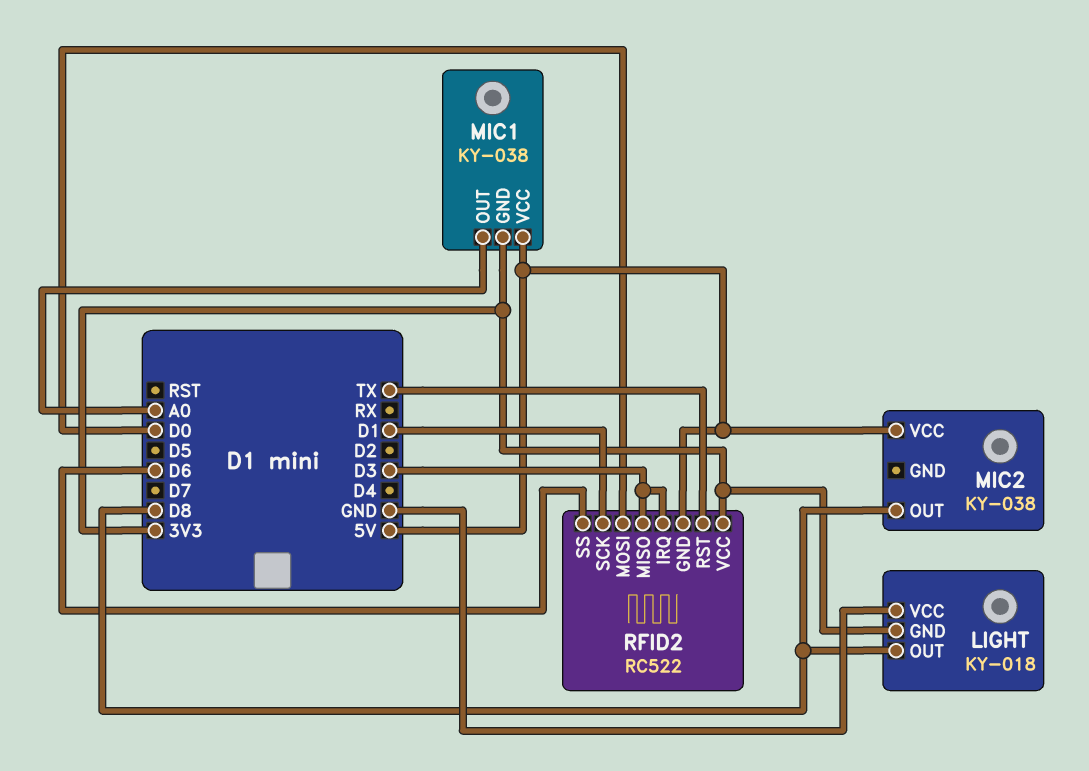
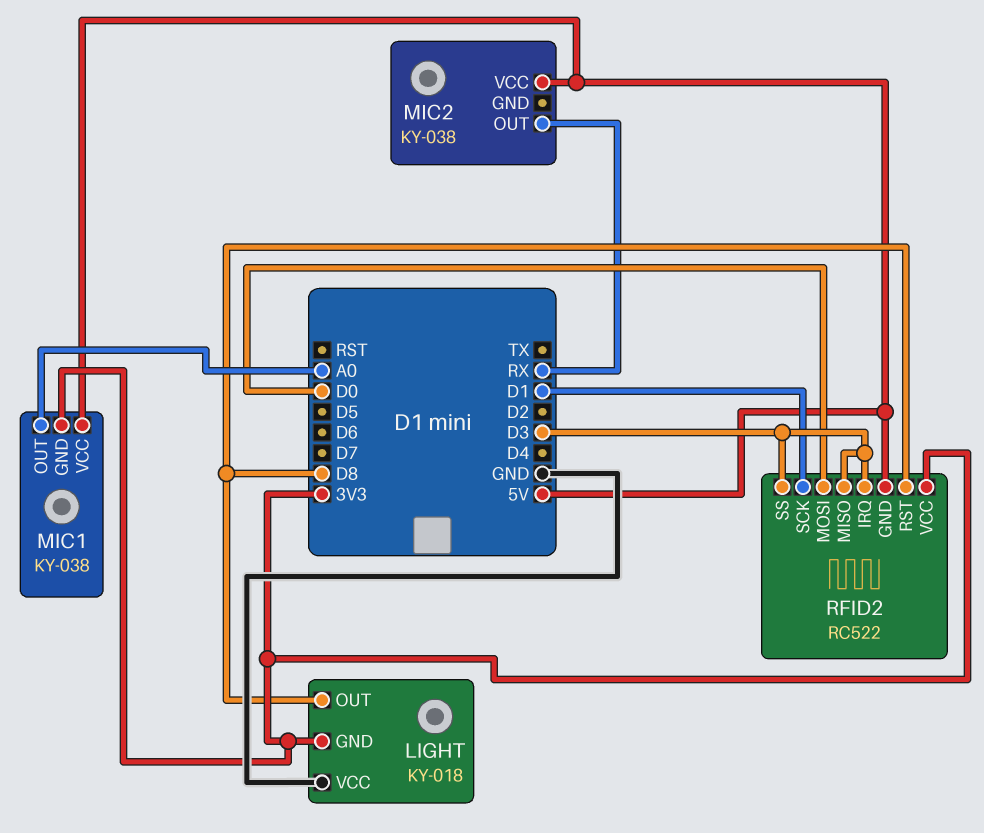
MIC2 pin OUT: D8 -> RX
RFID2 pin RST: TX -> D8
RFID2 pin SS: D6 -> D3

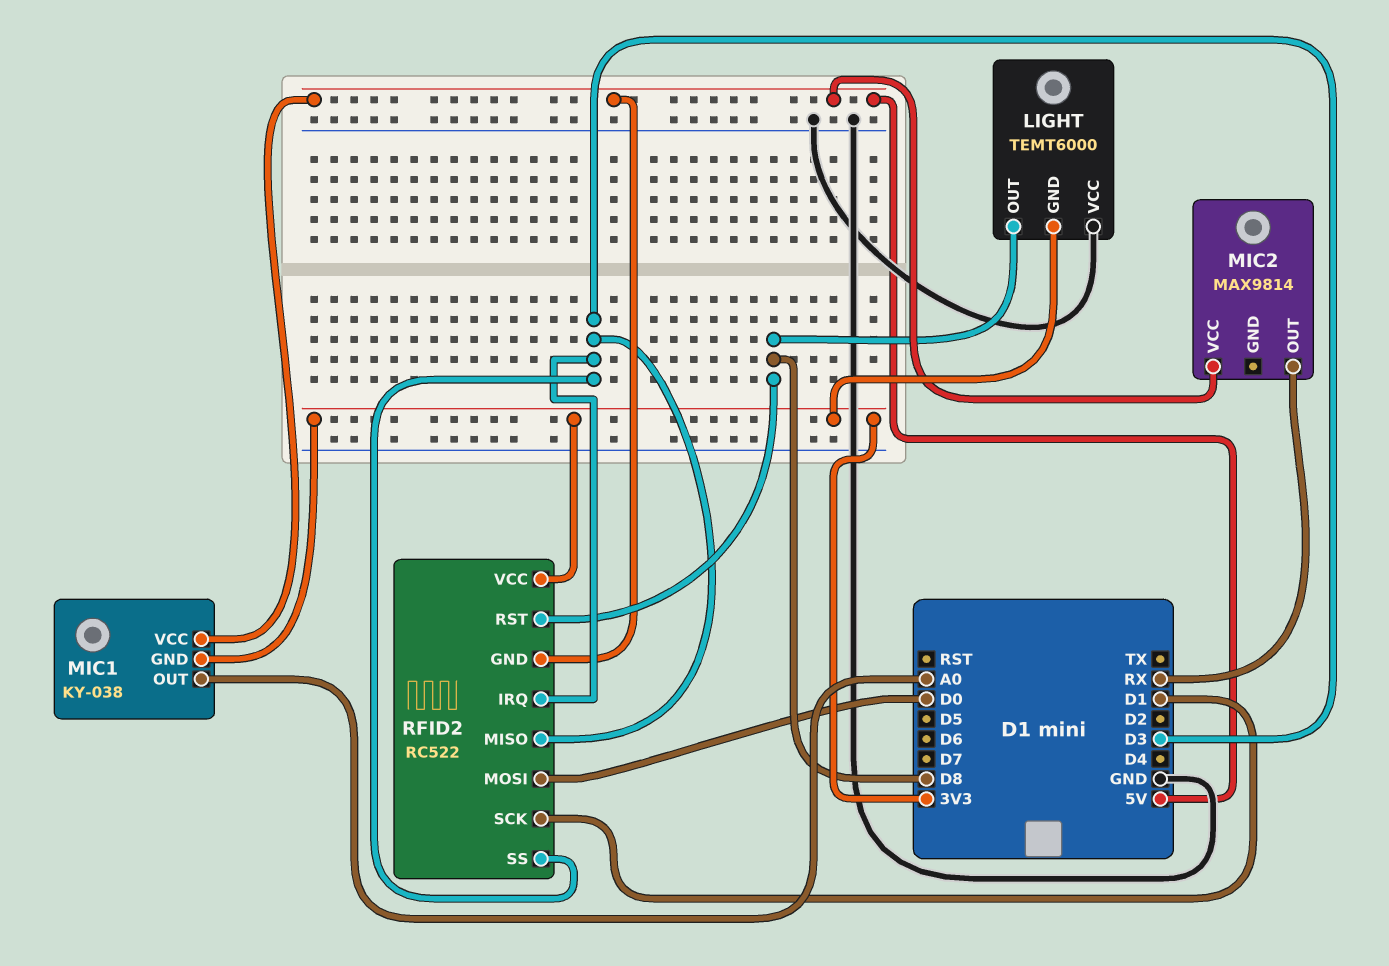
LIGHT: KY-018 -> TEMT6000
MIC2: KY-038 -> MAX9814

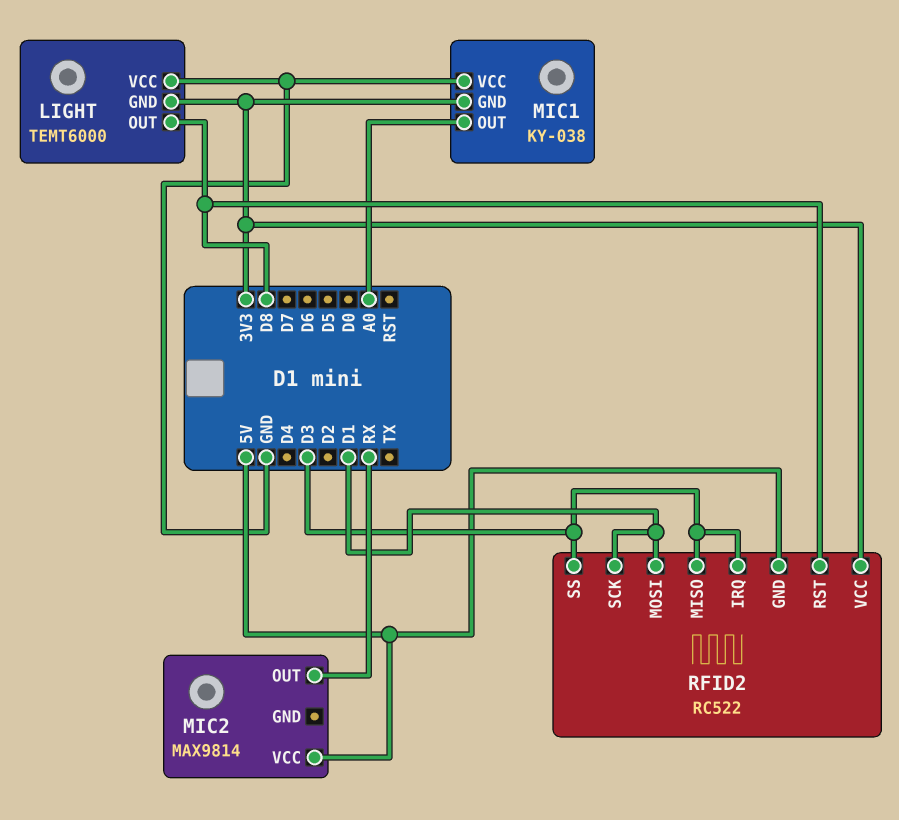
MIC1 pin VCC: 5V -> GND
RFID2 pin MOSI: D0 -> D1

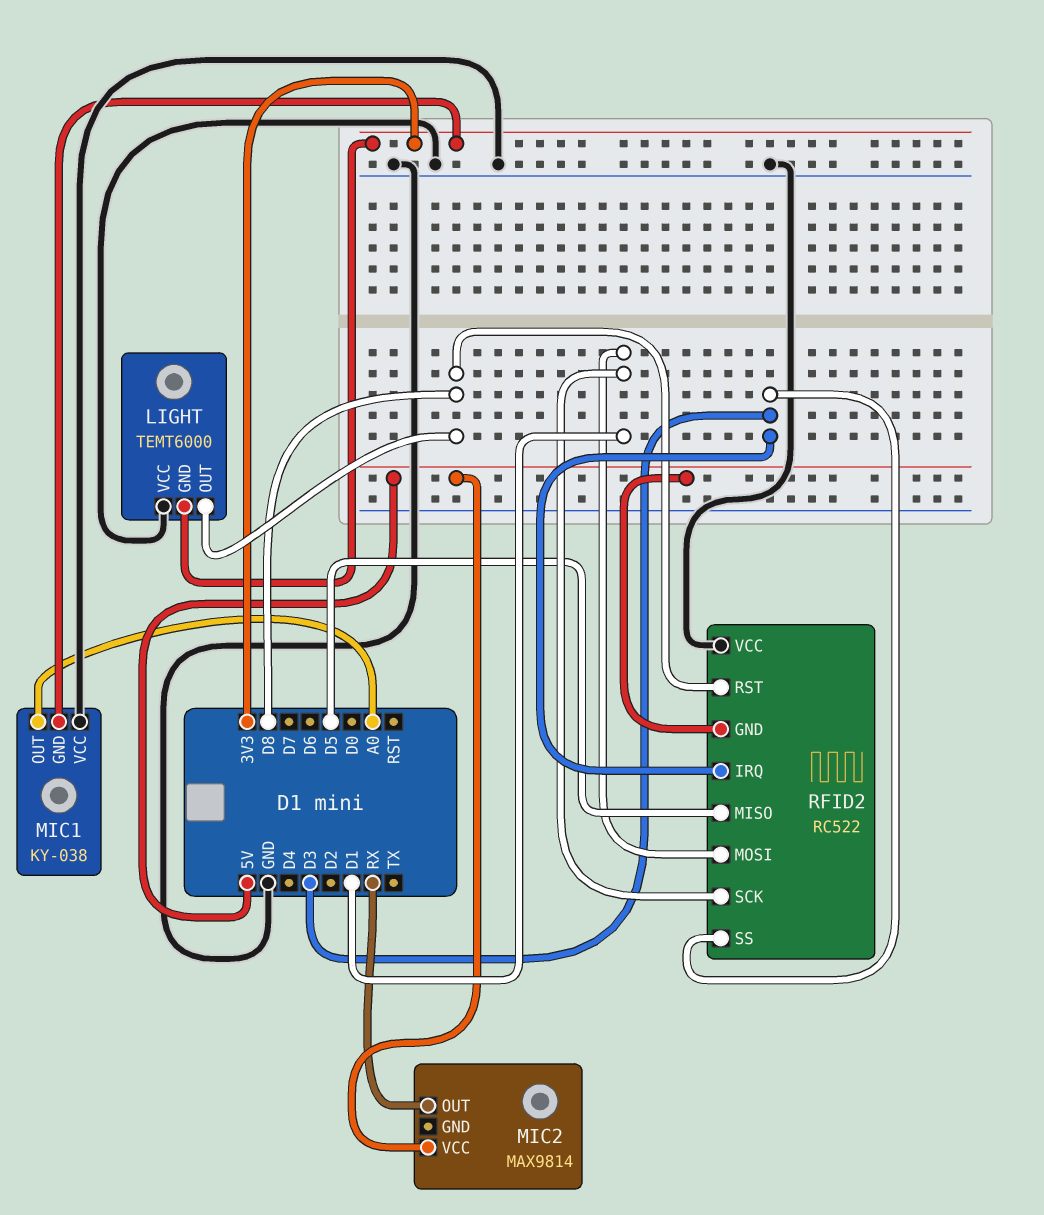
RFID2 pin MISO: D3 -> D5
RFID2 pin VCC: 3V3 -> GND

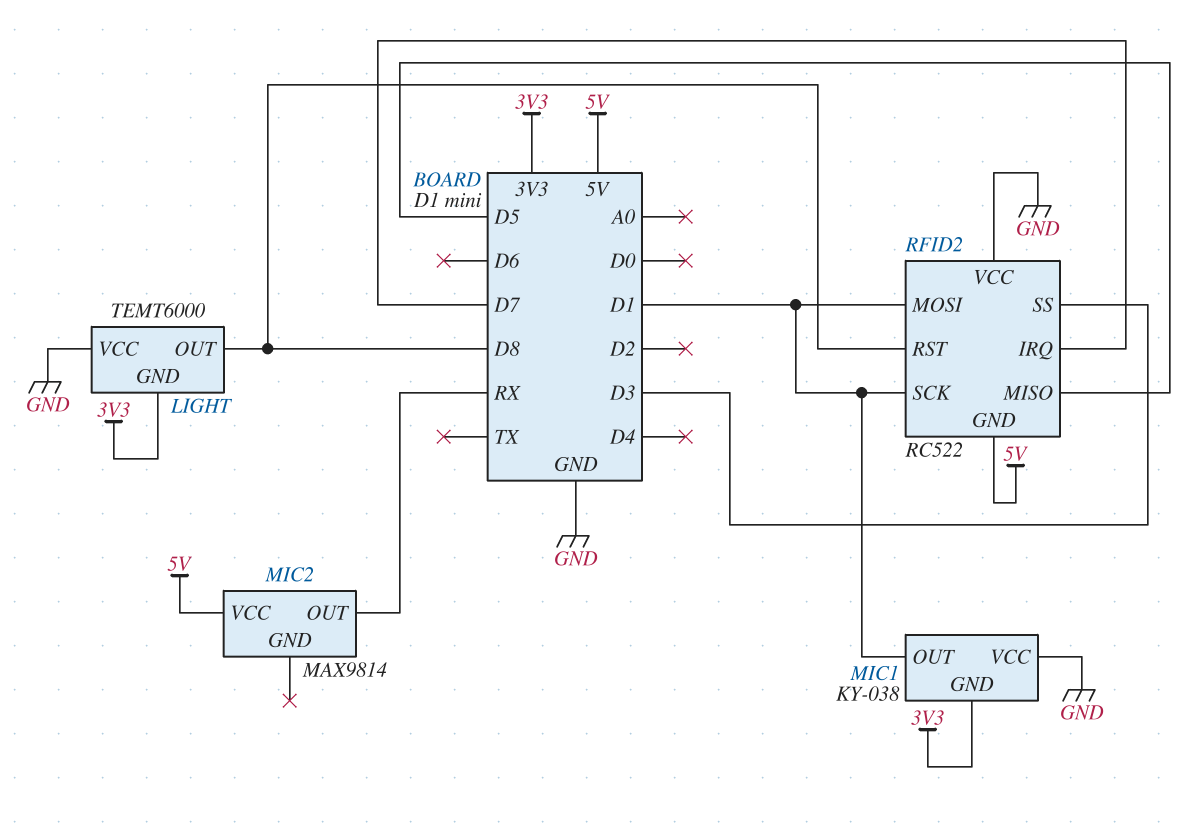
MIC1 pin OUT: A0 -> D1
RFID2 pin IRQ: D3 -> D7

